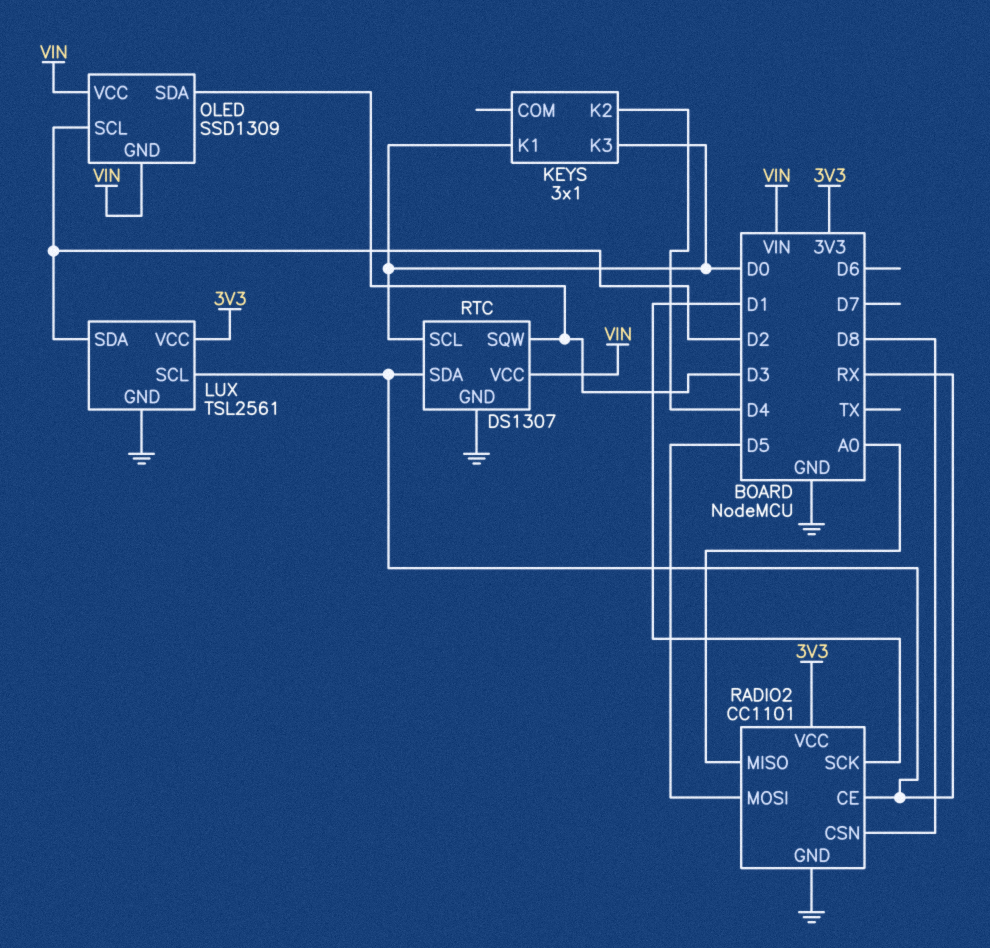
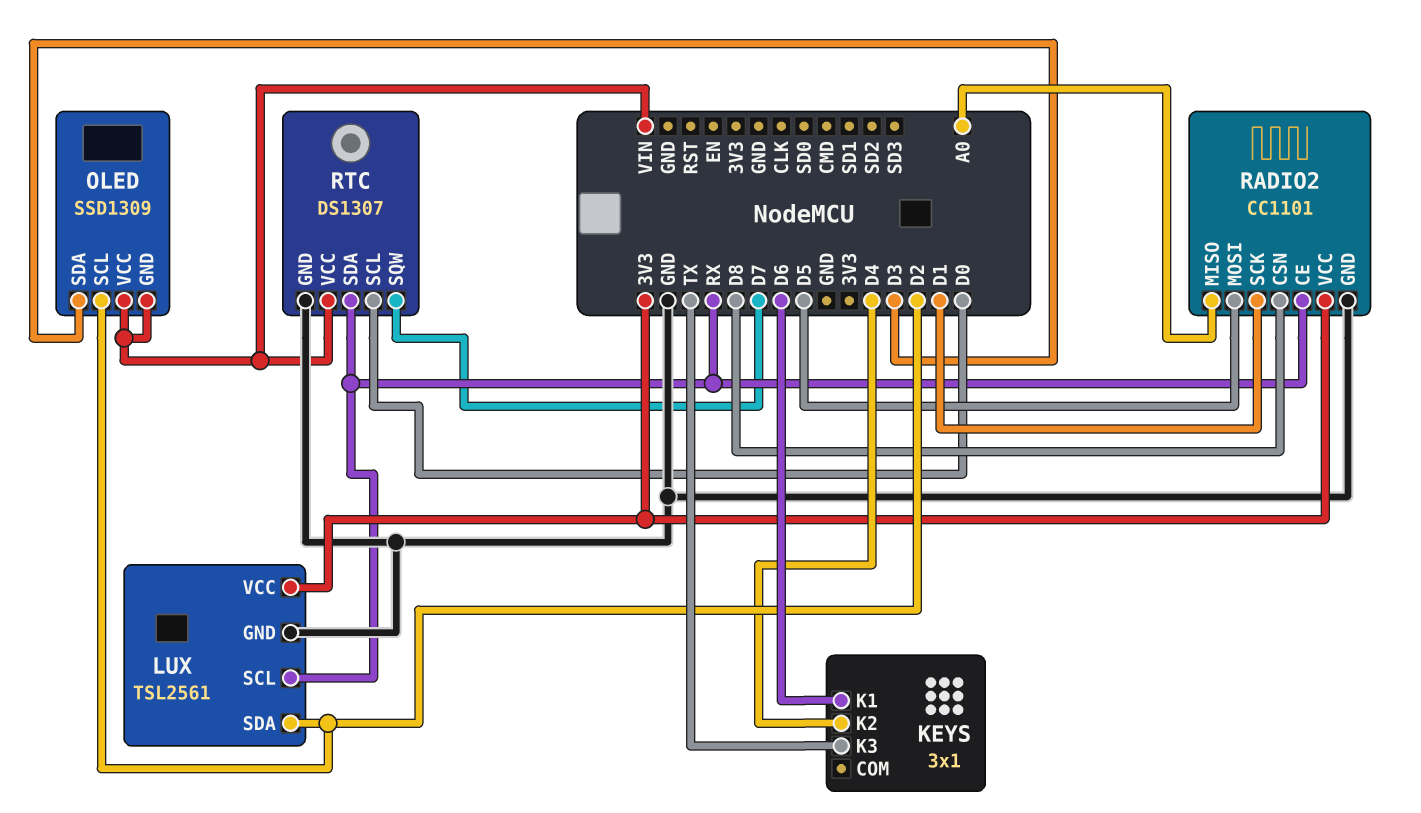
KEYS pin K1: D0 -> D6
KEYS pin K3: D0 -> TX
RTC pin SQW: D3 -> D7

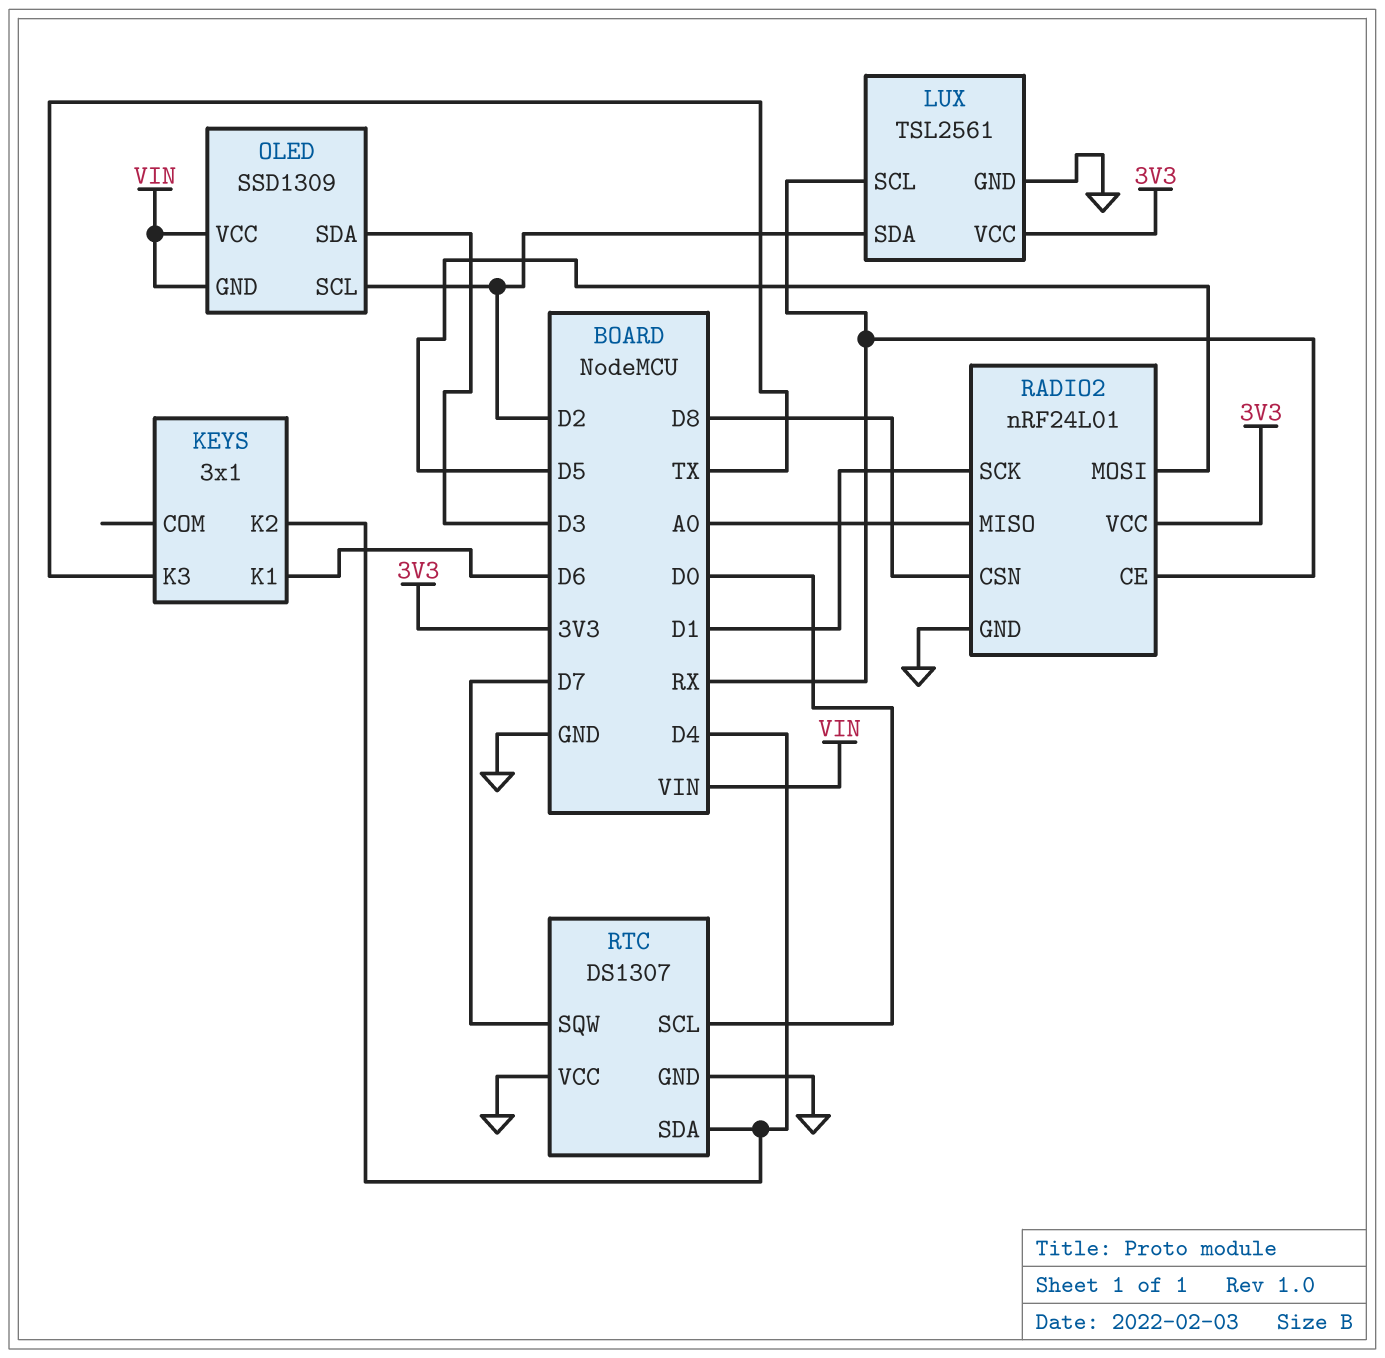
RADIO2: CC1101 -> nRF24L01
RTC pin SDA: RX -> D4
RTC pin VCC: VIN -> GND

